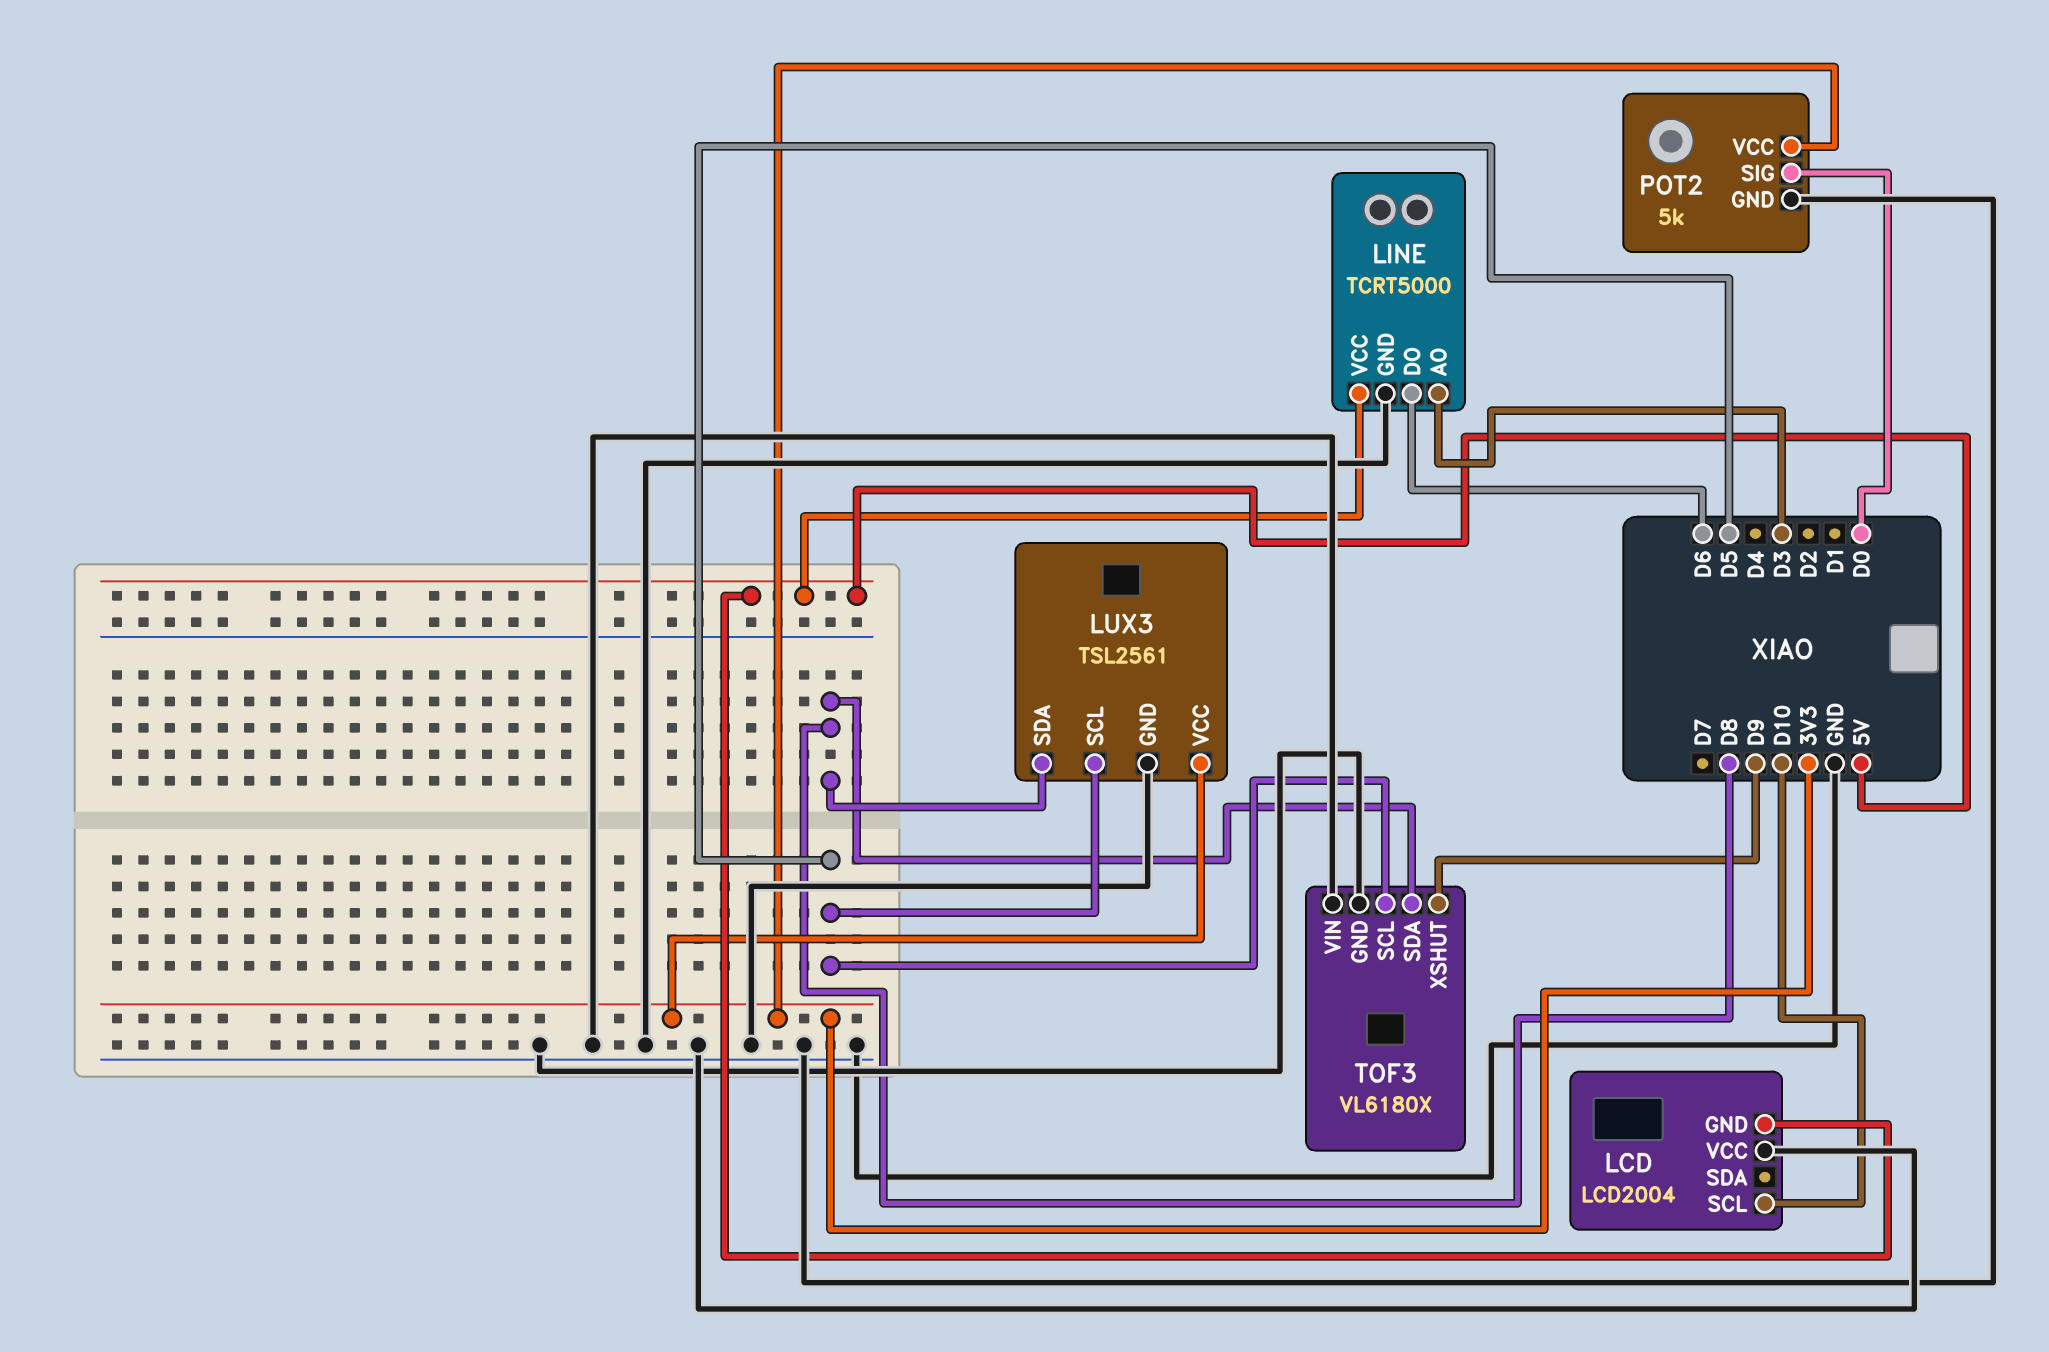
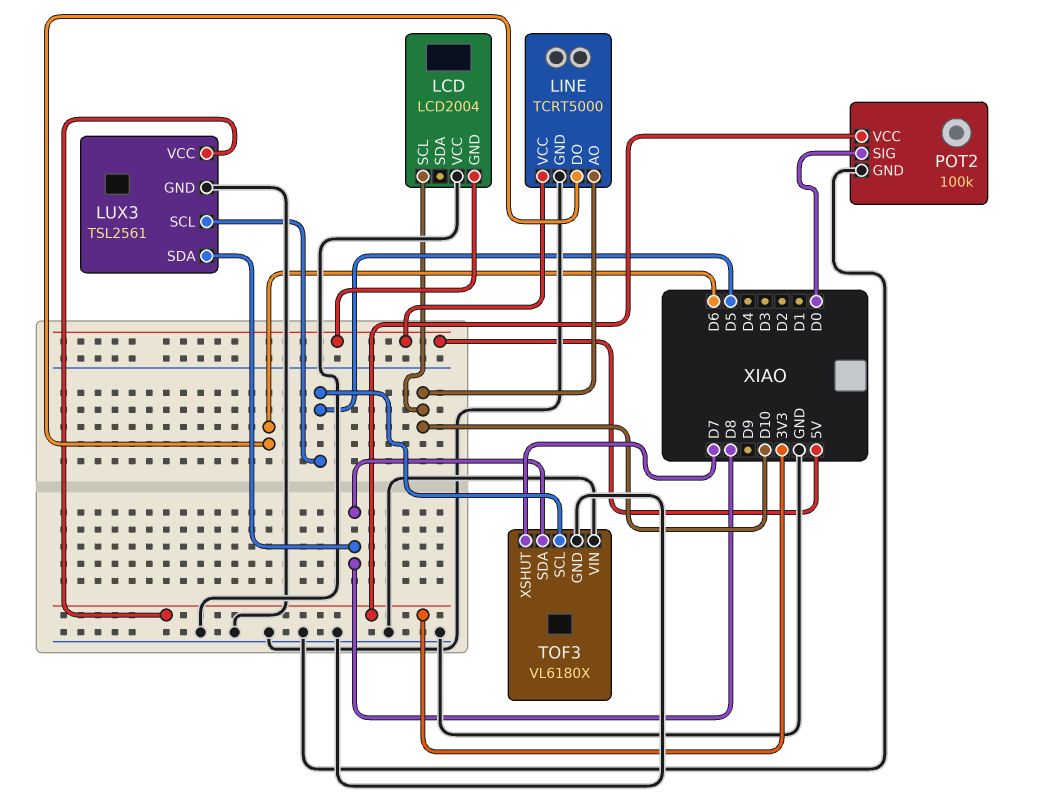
LINE pin AO: D3 -> D10
POT2: 5k -> 100k
TOF3 pin XSHUT: D9 -> D7

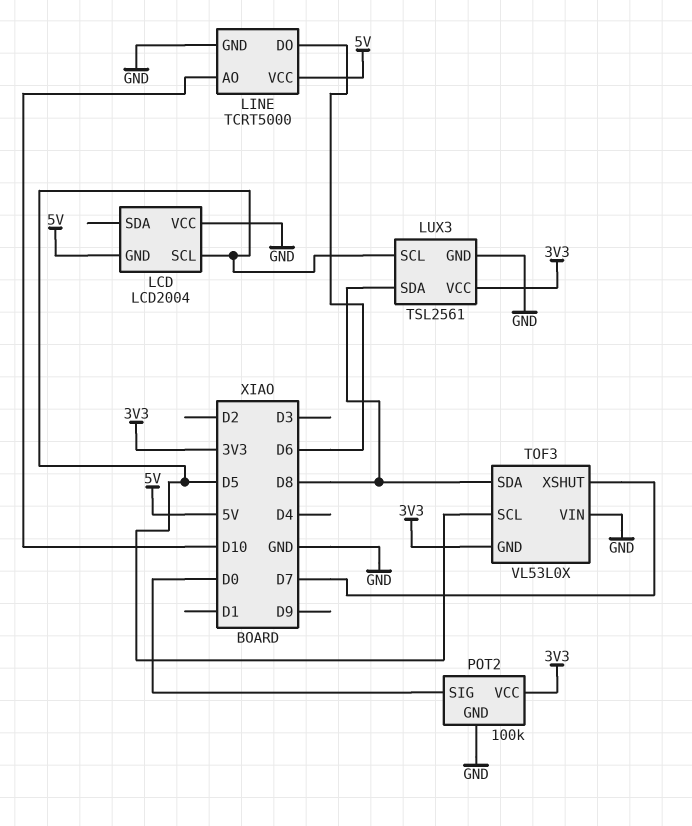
LCD pin SCL: D10 -> D5
TOF3: VL6180X -> VL53L0X
TOF3 pin GND: GND -> 3V3

